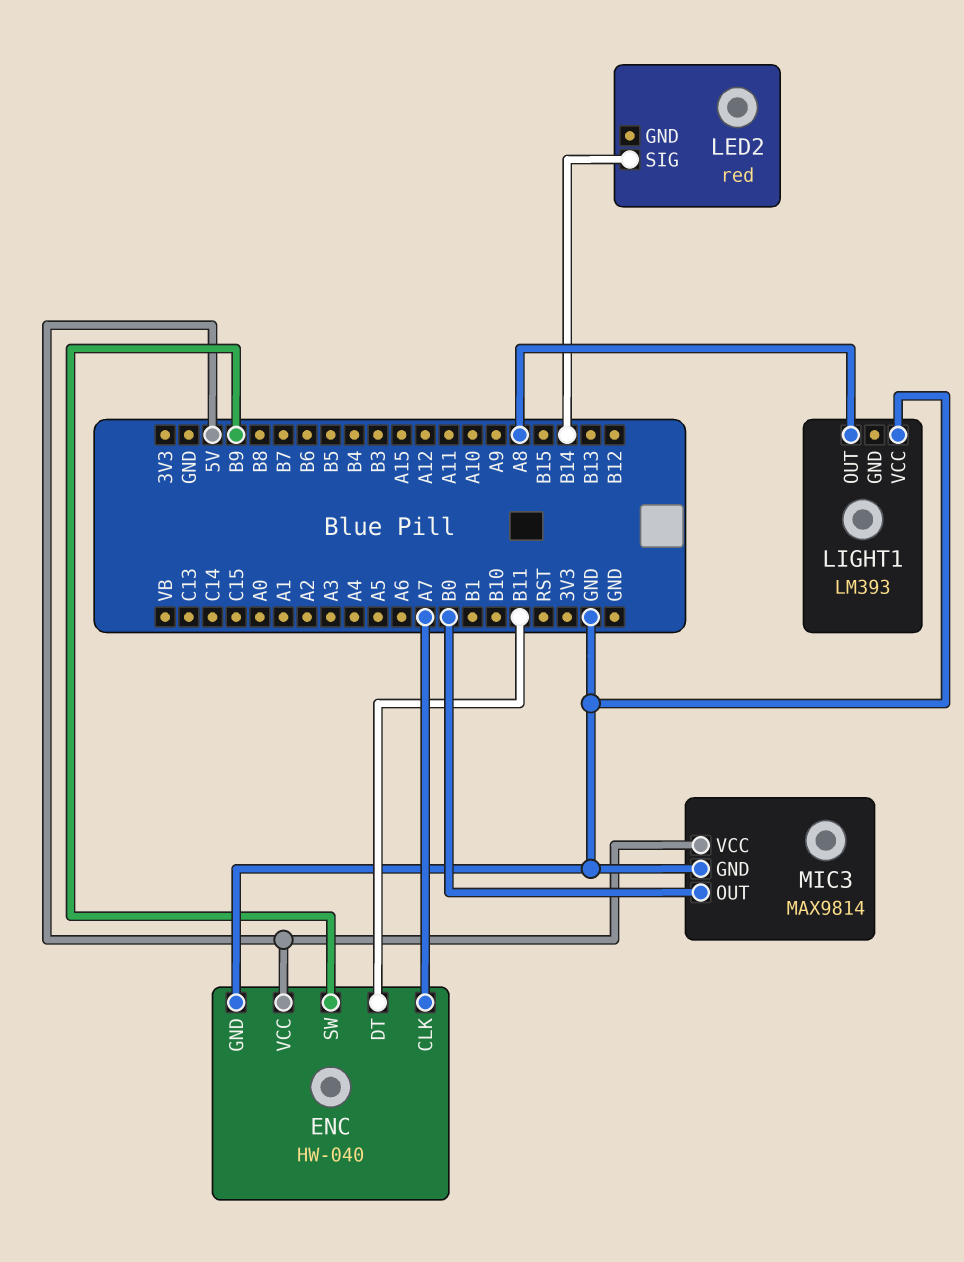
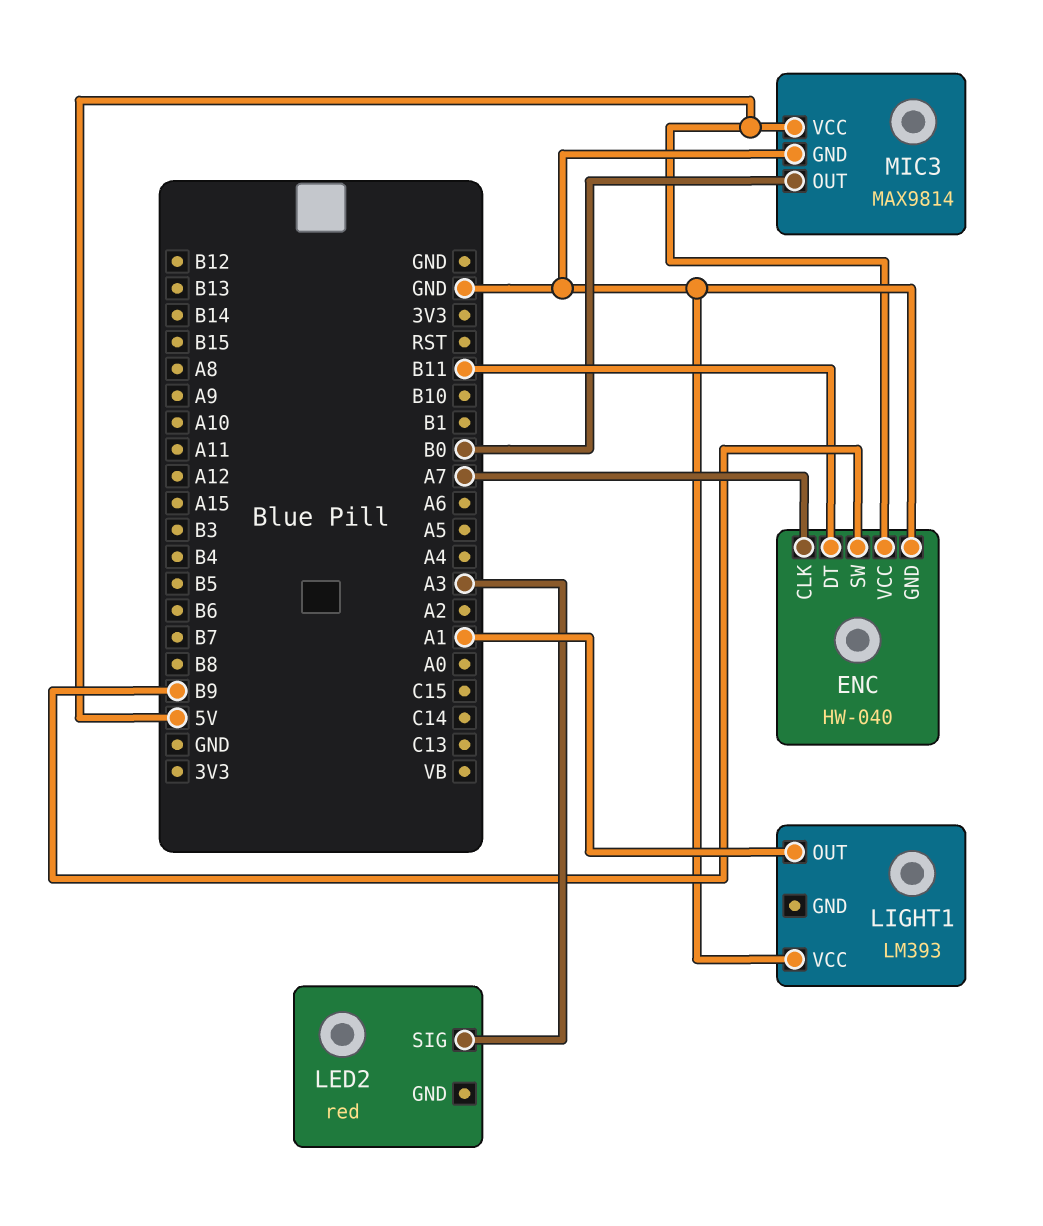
LED2 pin SIG: B14 -> A3
LIGHT1 pin OUT: A8 -> A1

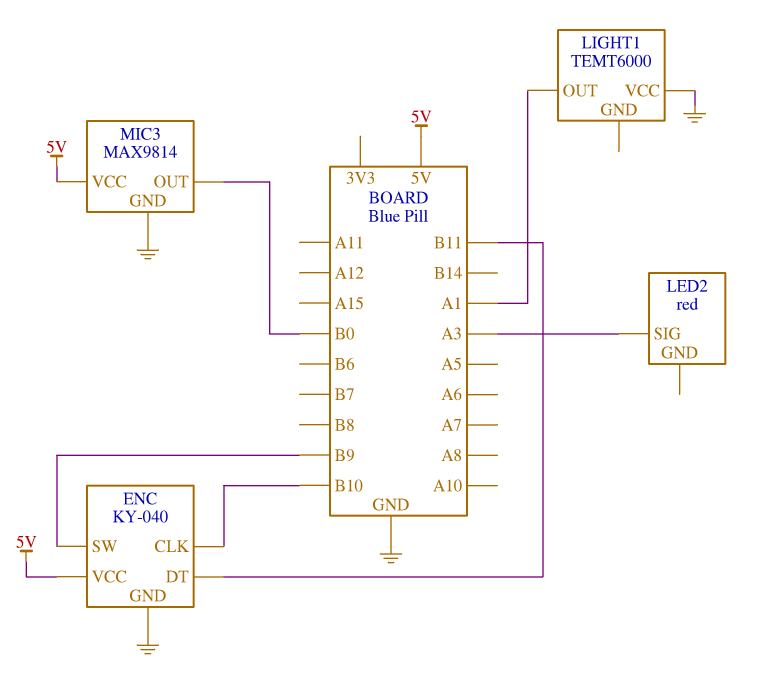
ENC: HW-040 -> KY-040
ENC pin CLK: A7 -> B10
LIGHT1: LM393 -> TEMT6000

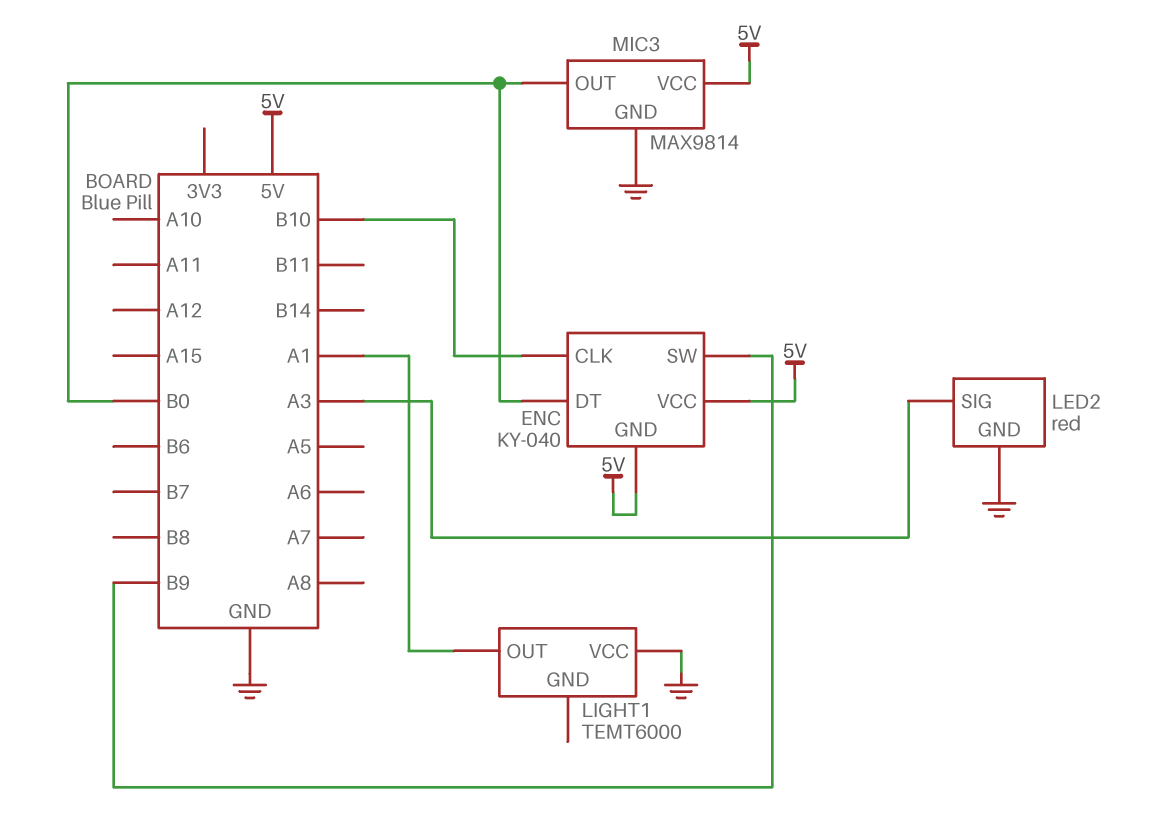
ENC pin DT: B11 -> B0
ENC pin GND: GND -> 5V
LED2 pin GND: none -> GND

